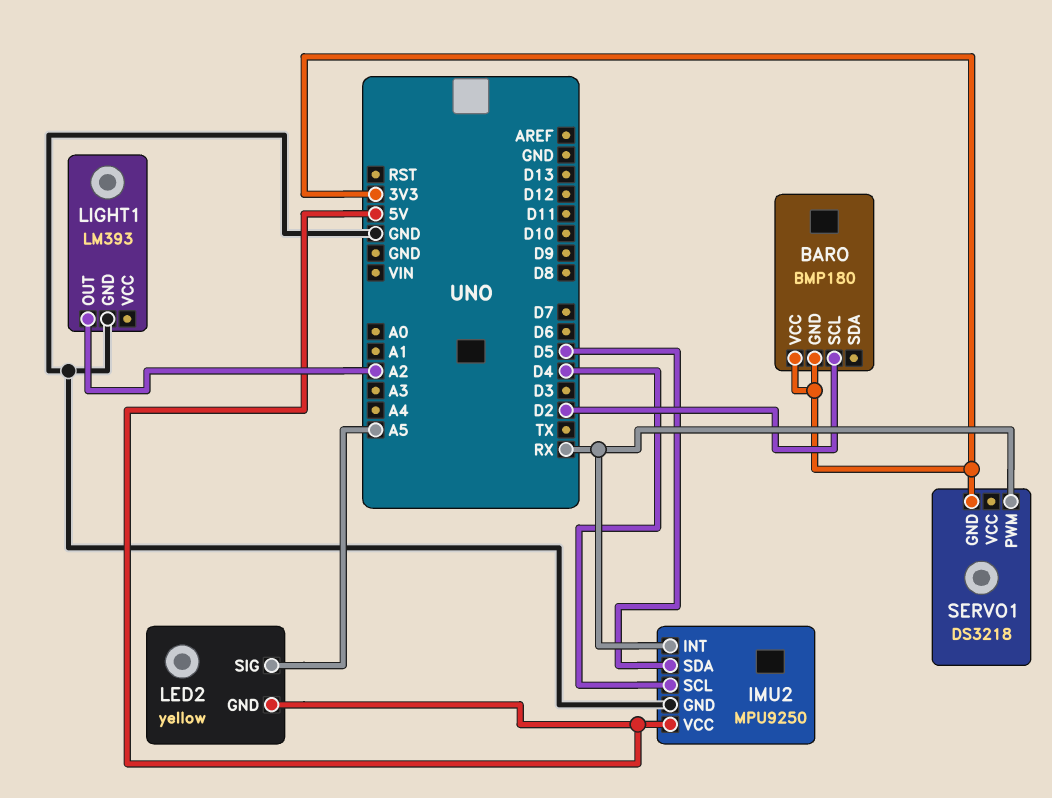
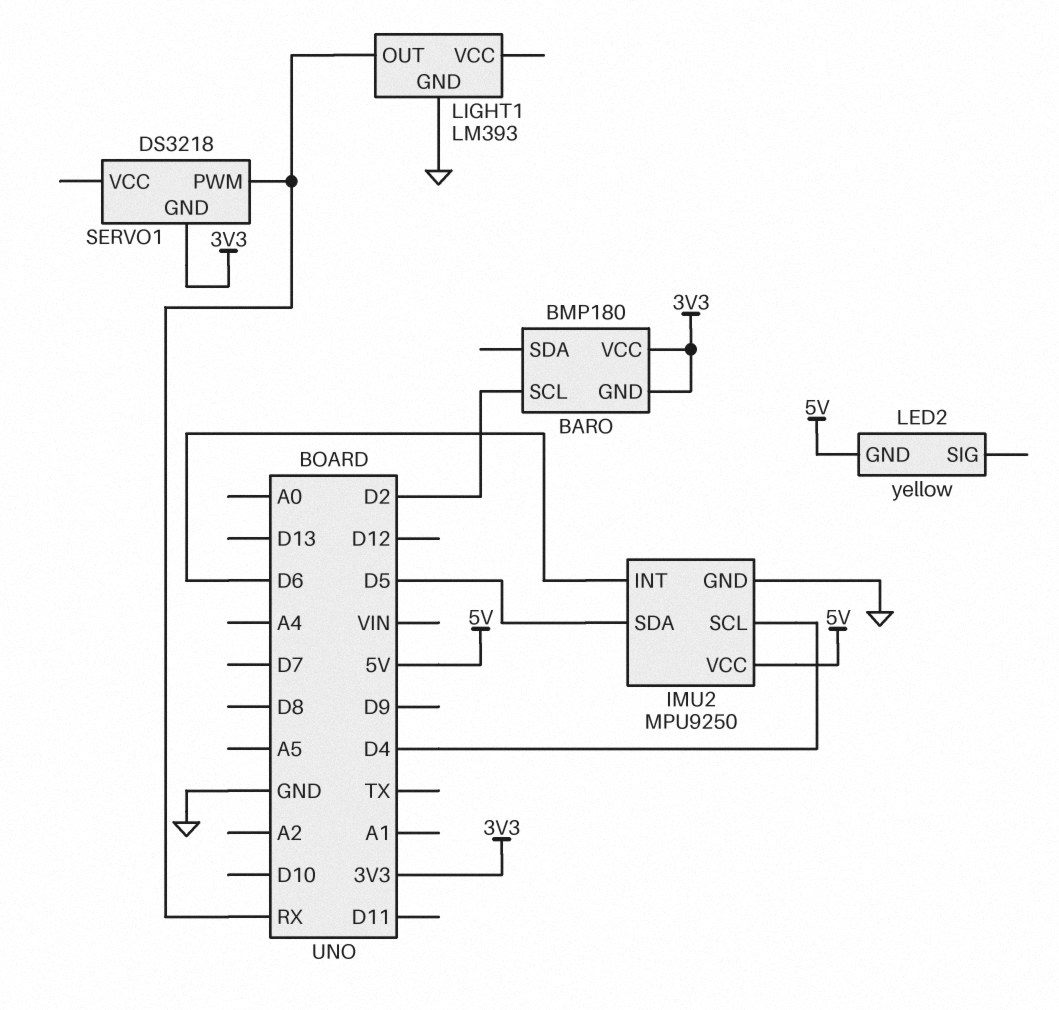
IMU2 pin INT: RX -> D6
LED2 pin SIG: A5 -> none
LIGHT1 pin OUT: A2 -> RX

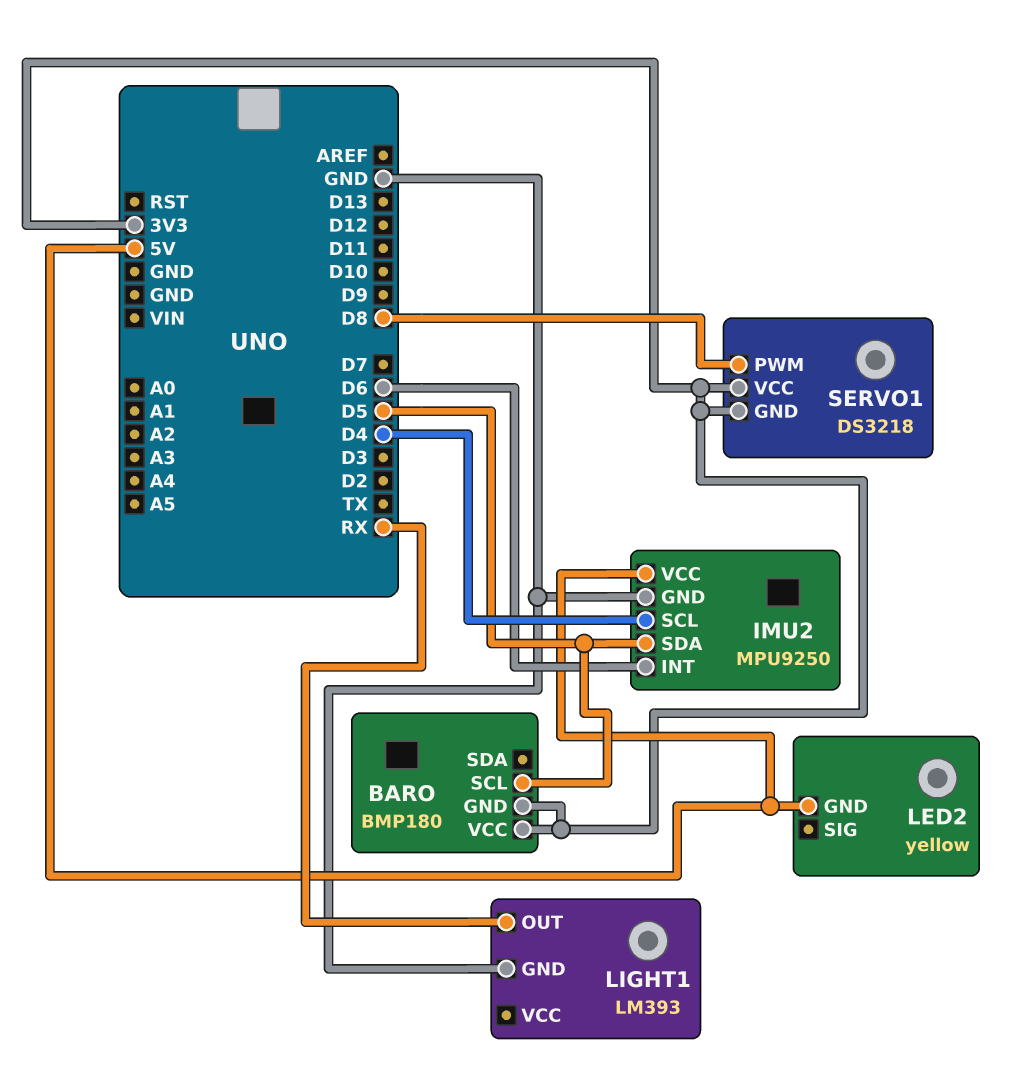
BARO pin SCL: D2 -> D5
SERVO1 pin PWM: RX -> D8
SERVO1 pin VCC: none -> 3V3

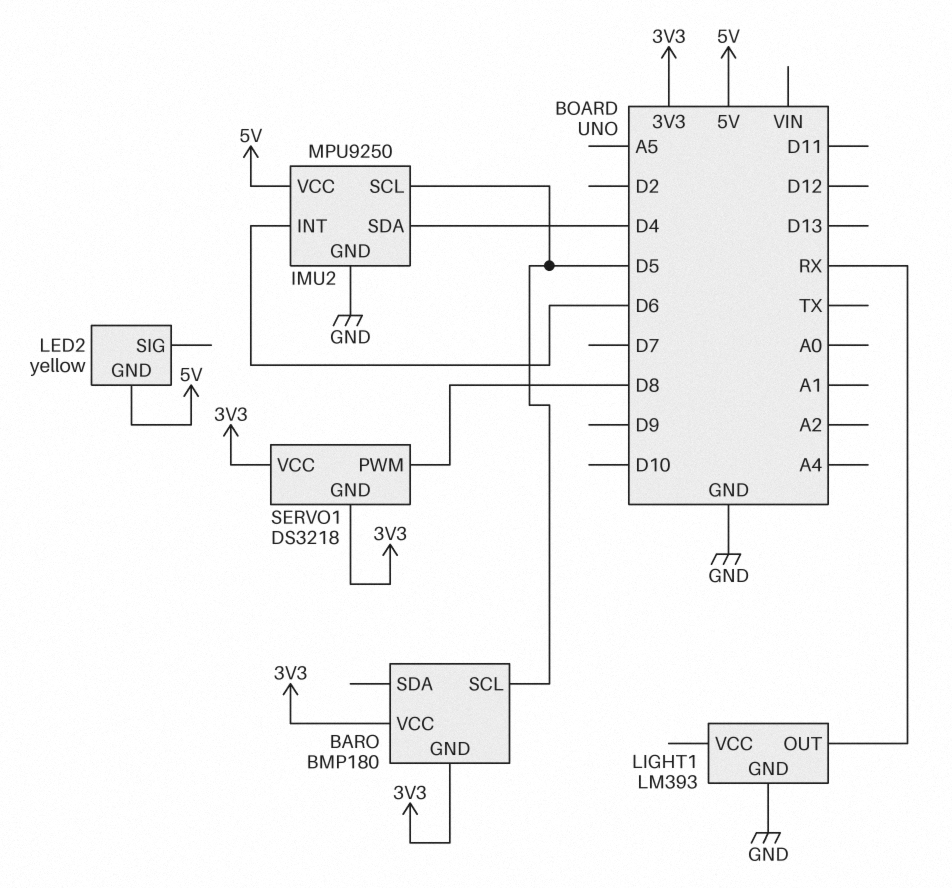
IMU2 pin SCL: D4 -> D5
IMU2 pin SDA: D5 -> D4

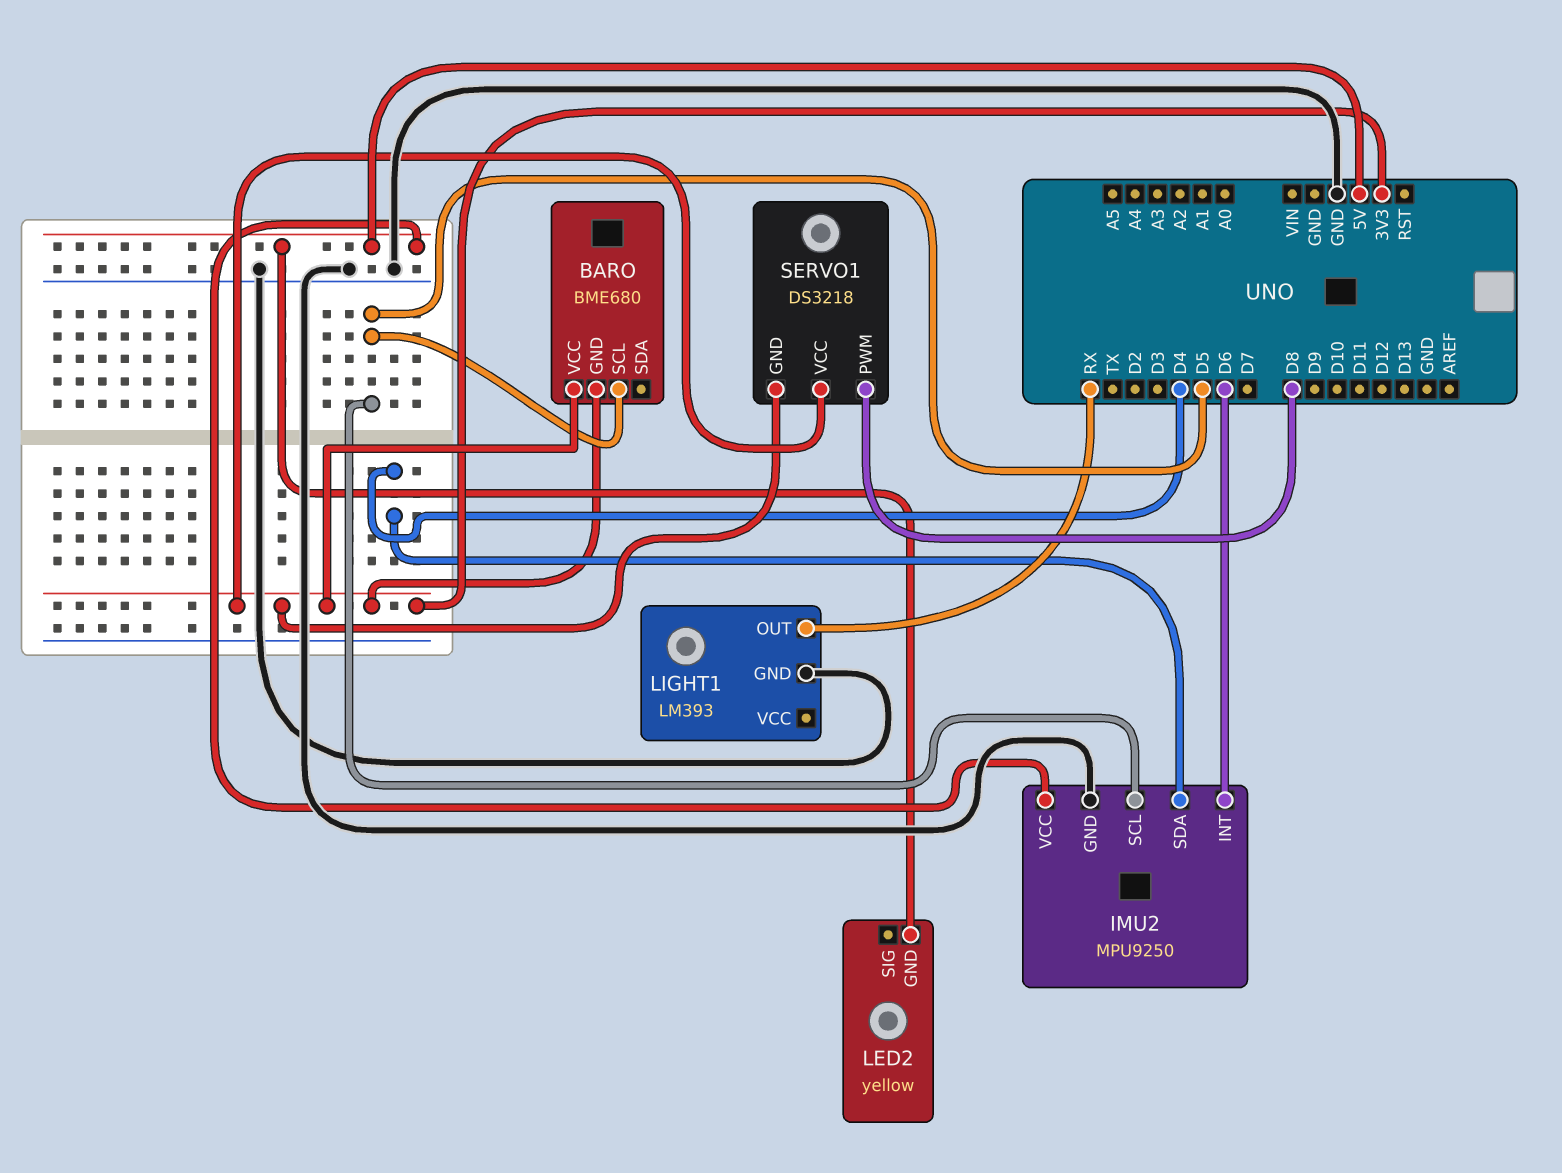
BARO: BMP180 -> BME680

